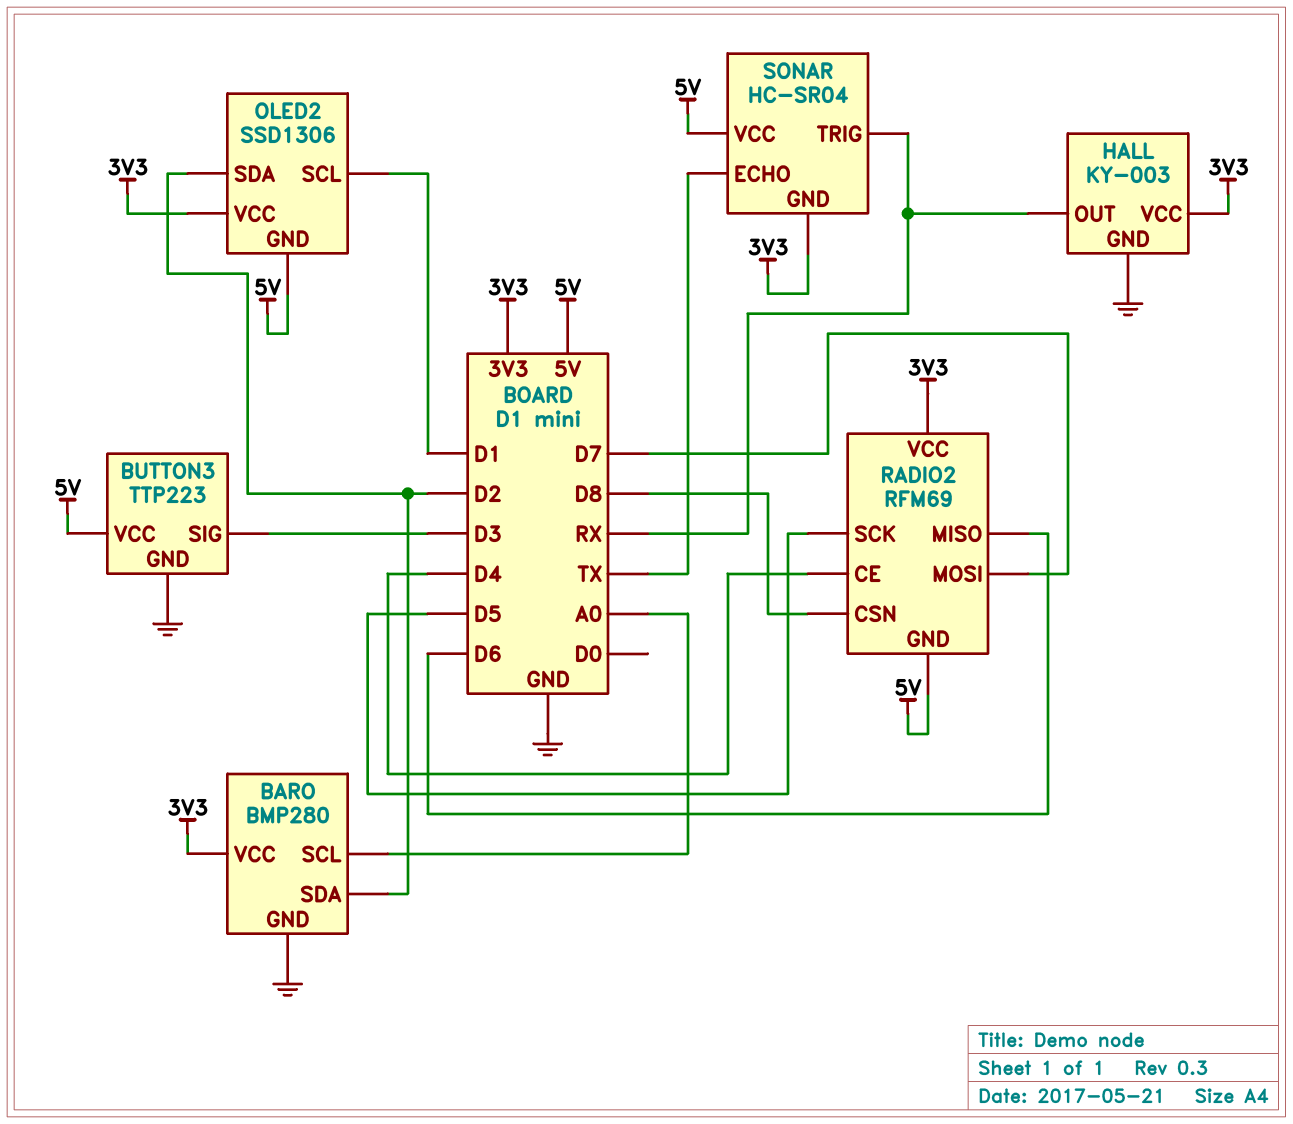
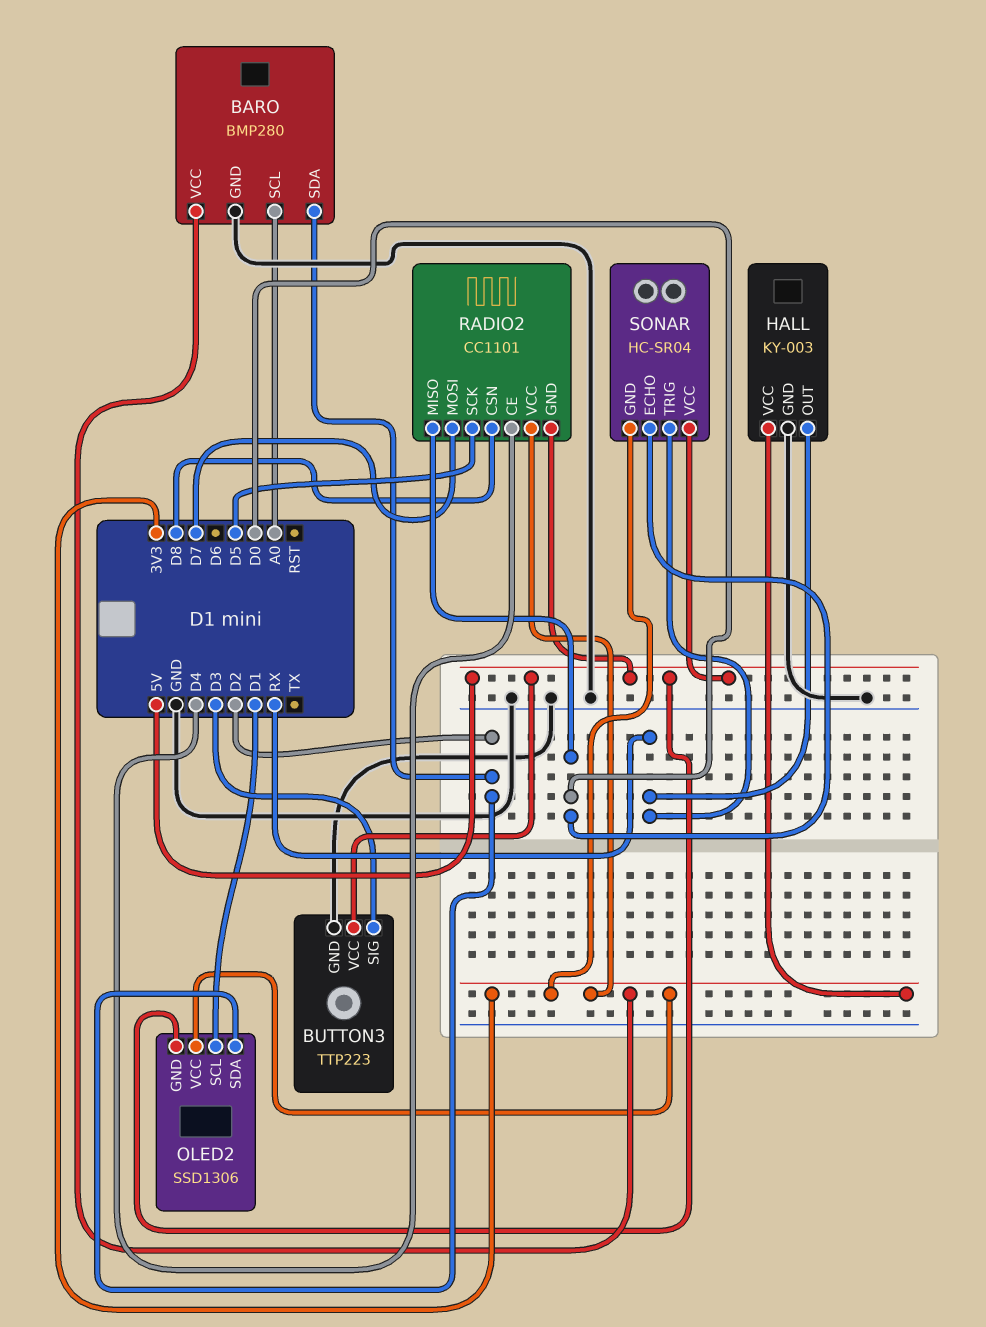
RADIO2: RFM69 -> CC1101
RADIO2 pin MISO: D6 -> D0
SONAR pin ECHO: TX -> D0

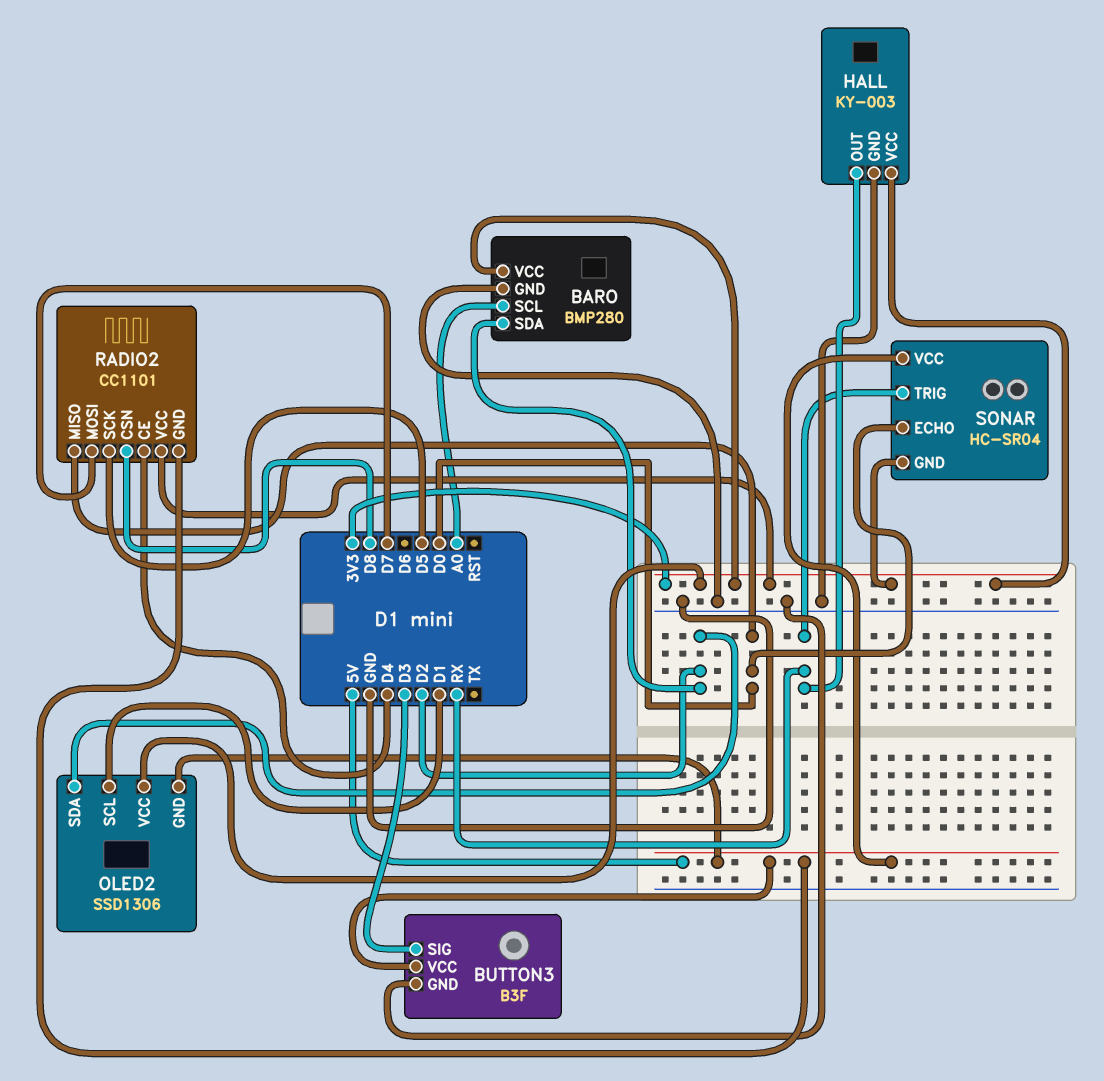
BUTTON3: TTP223 -> B3F

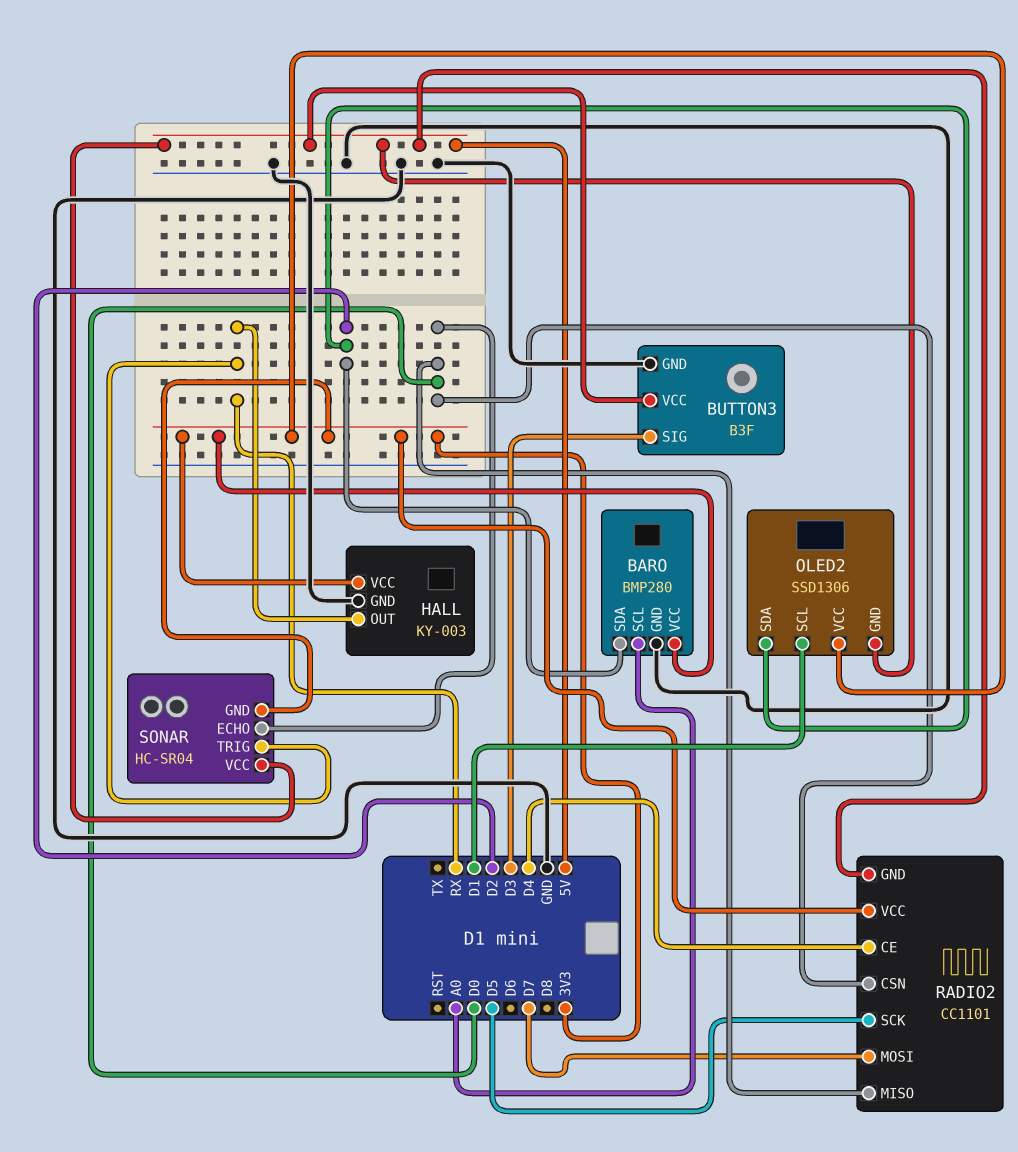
RADIO2 pin CSN: D8 -> D0

